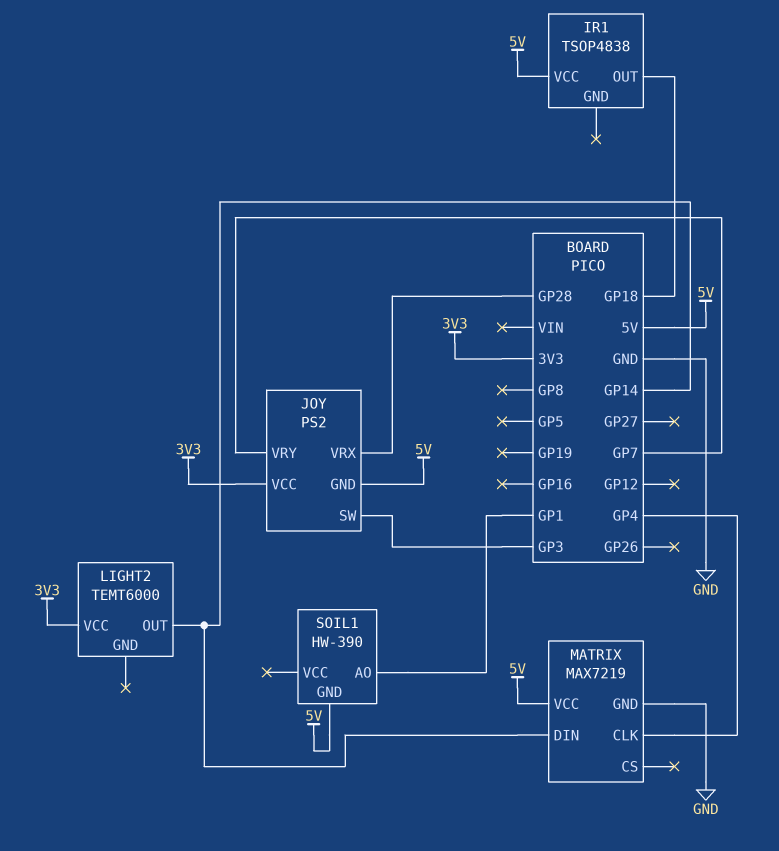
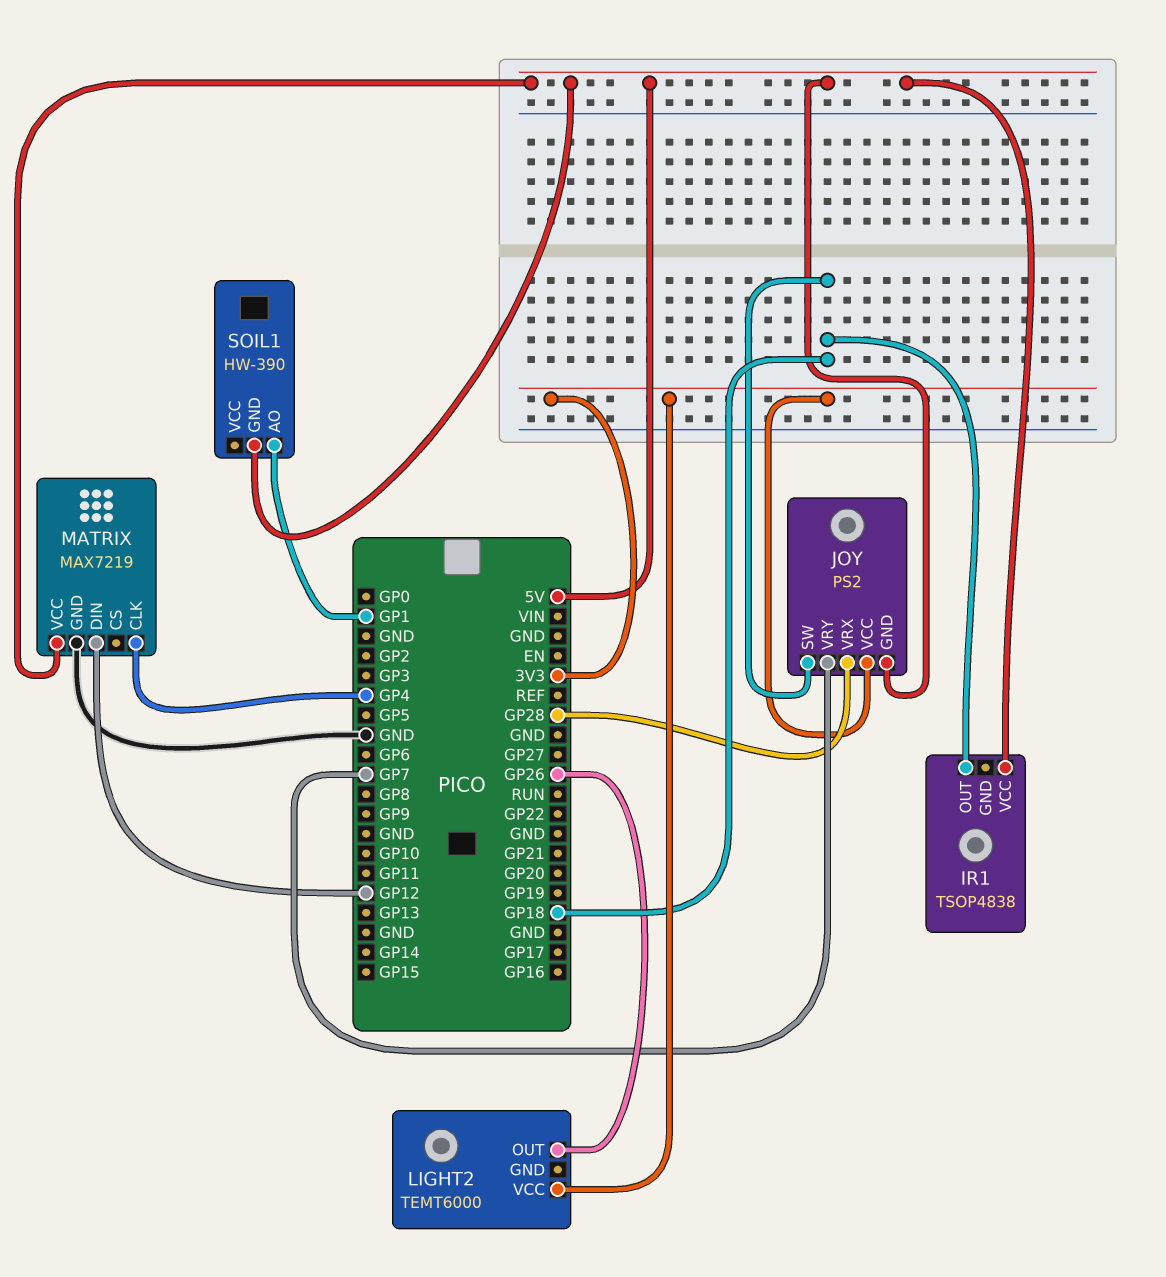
JOY pin SW: GP3 -> GP18
LIGHT2 pin OUT: GP14 -> GP26
MATRIX pin DIN: GP14 -> GP12

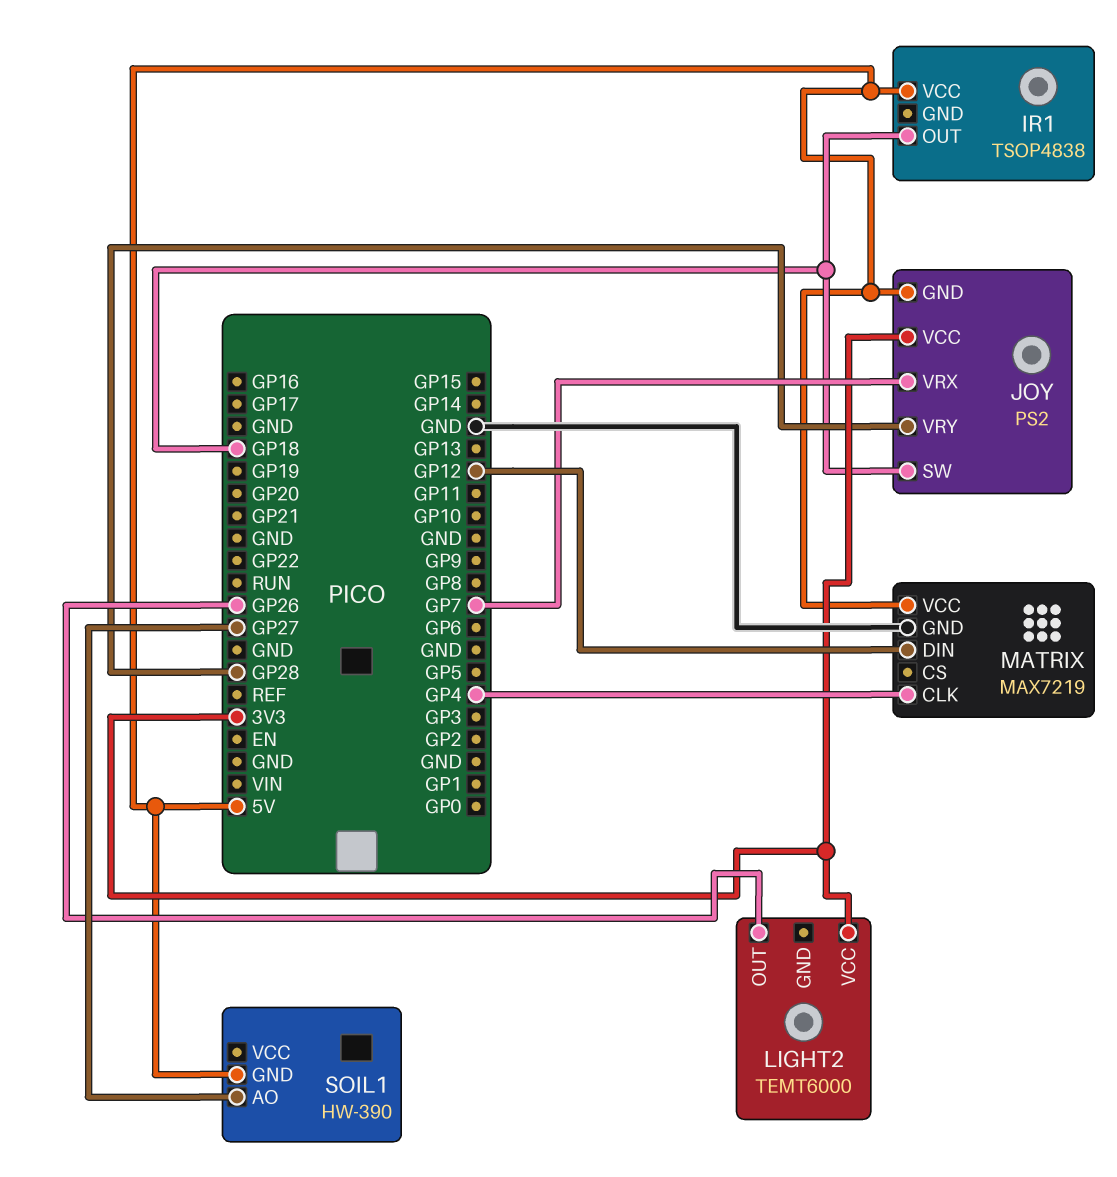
JOY pin VRX: GP28 -> GP7
JOY pin VRY: GP7 -> GP28
SOIL1 pin AO: GP1 -> GP27

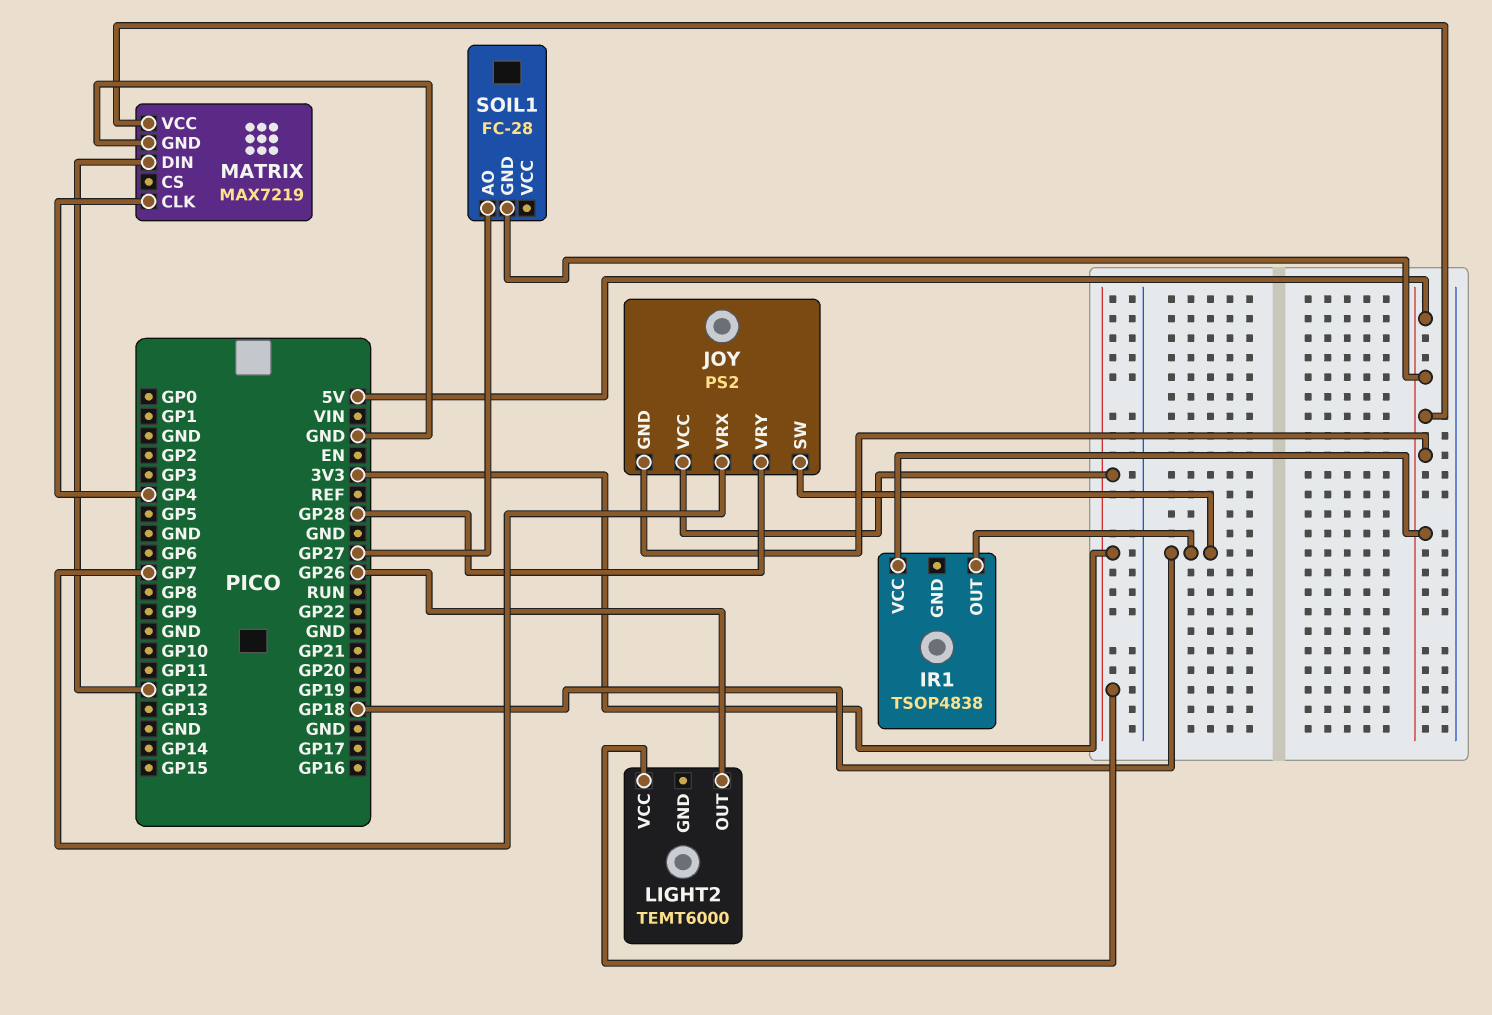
SOIL1: HW-390 -> FC-28

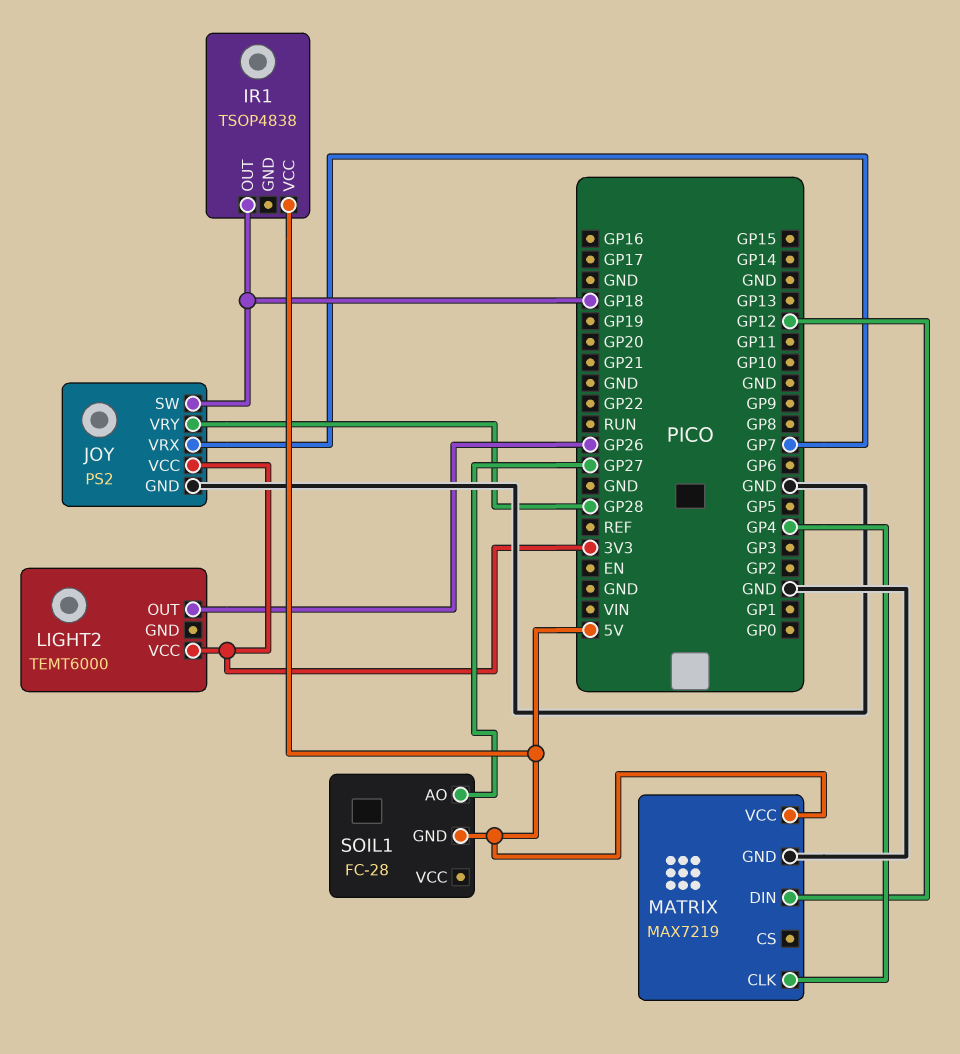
JOY pin GND: 5V -> GND

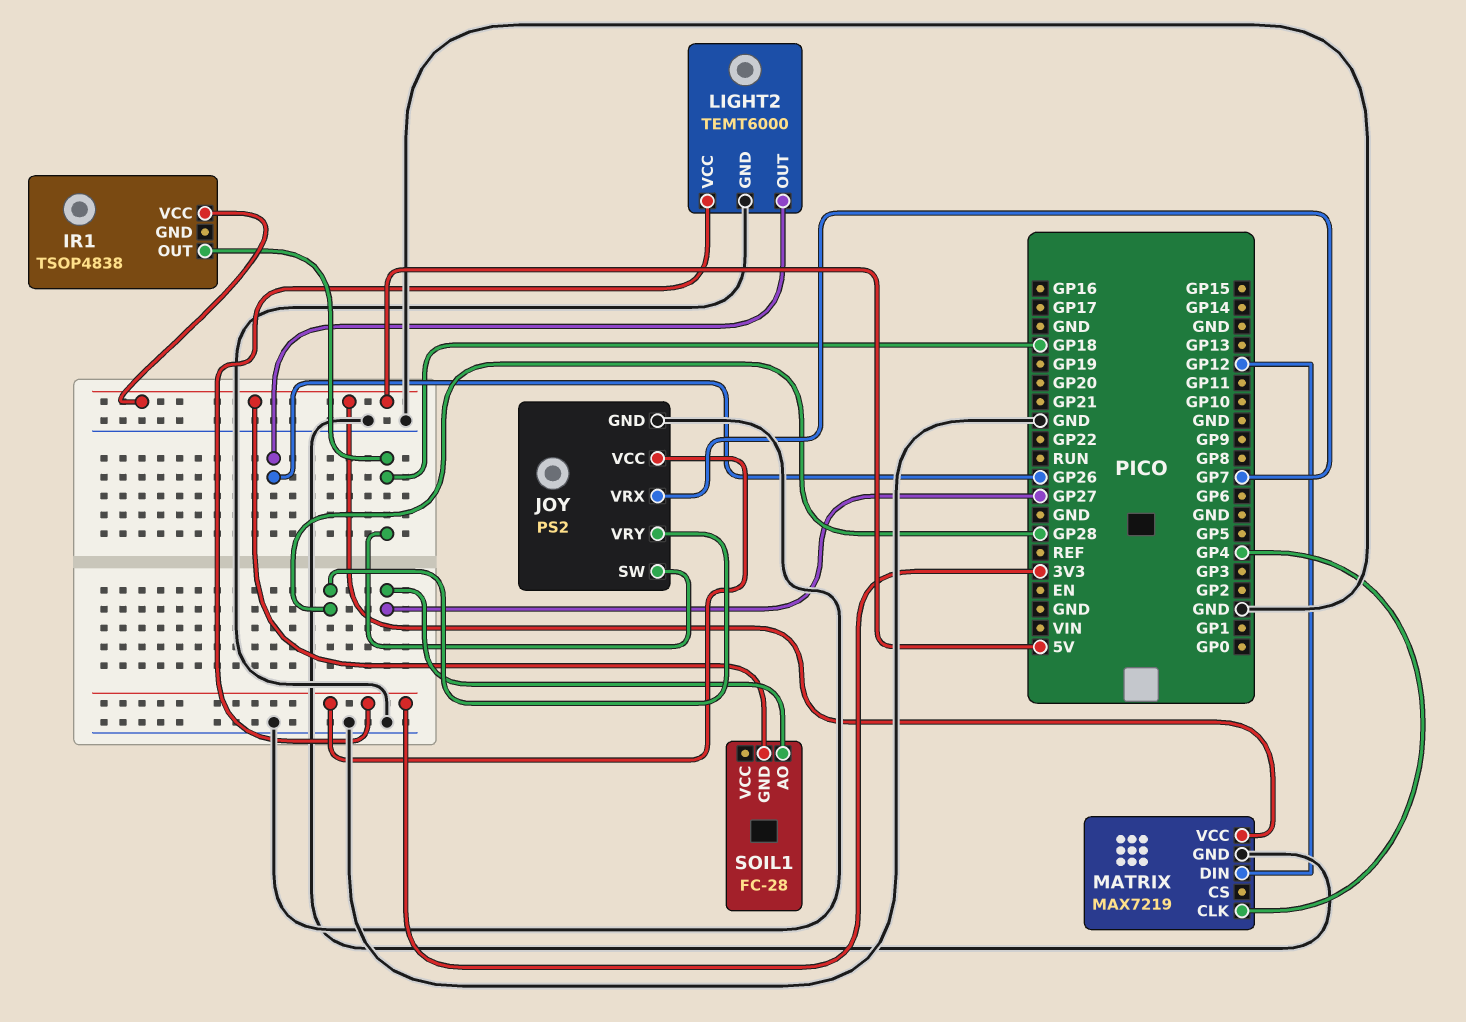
LIGHT2 pin GND: none -> GND

